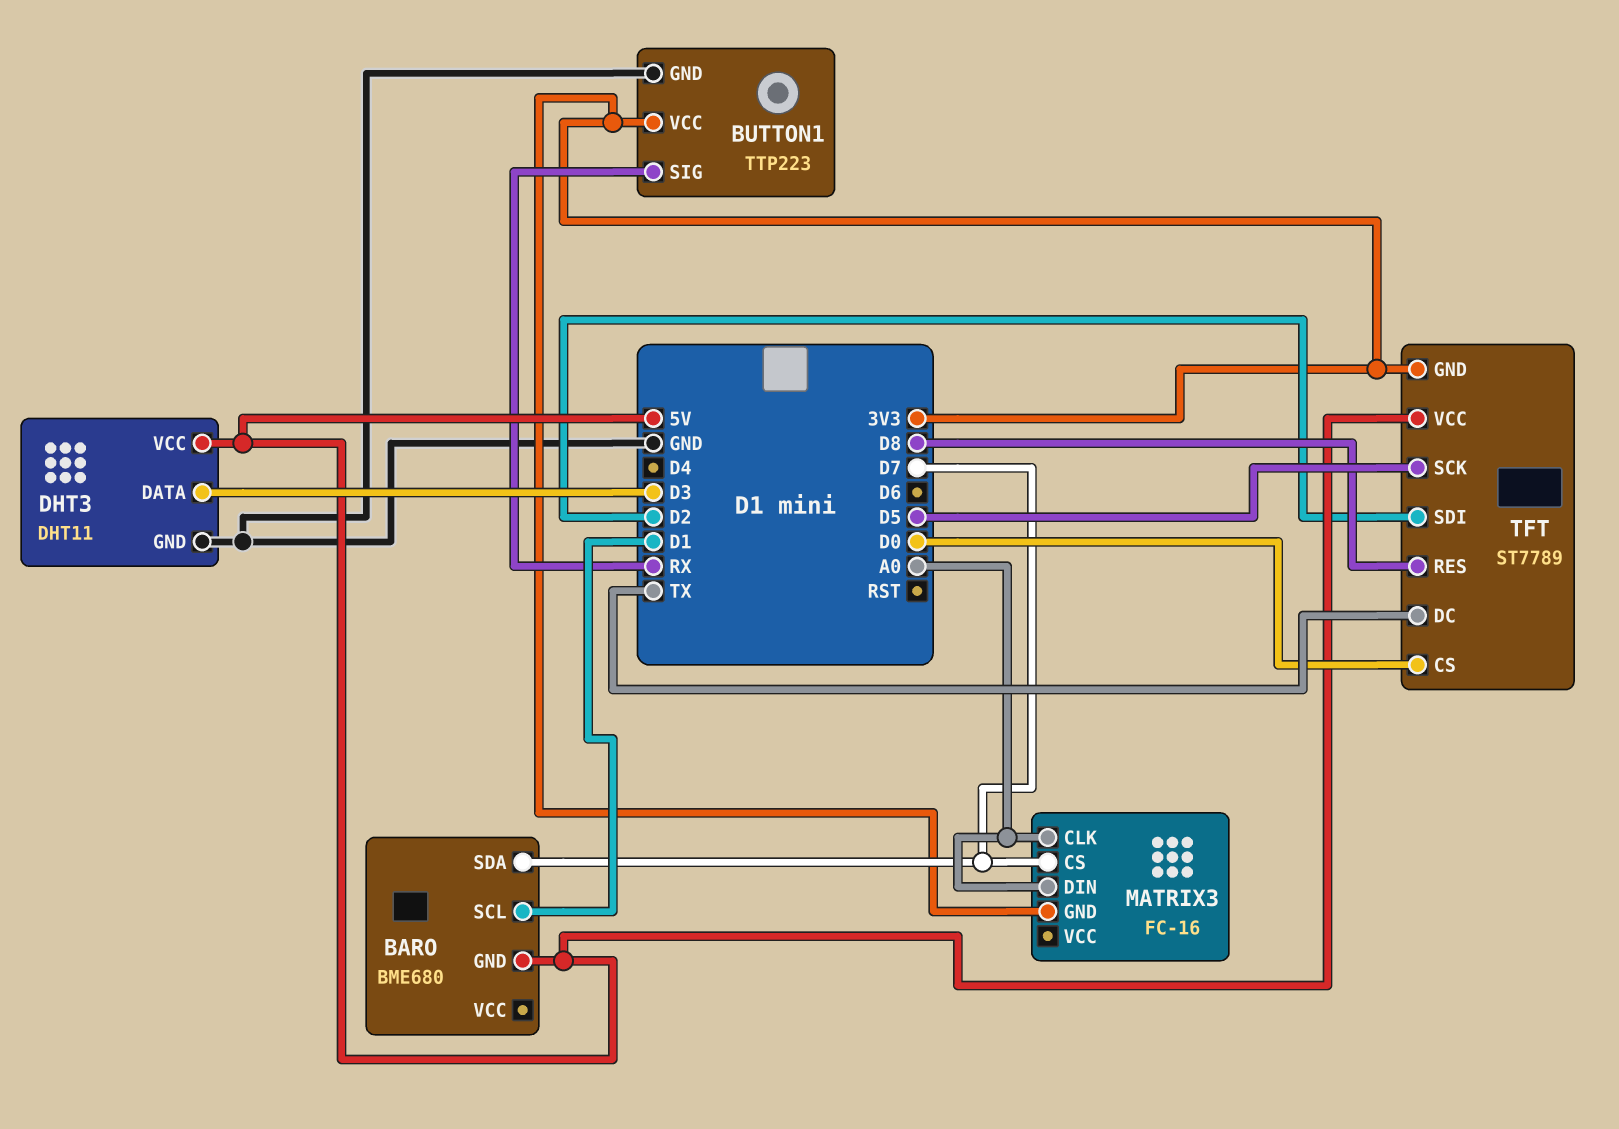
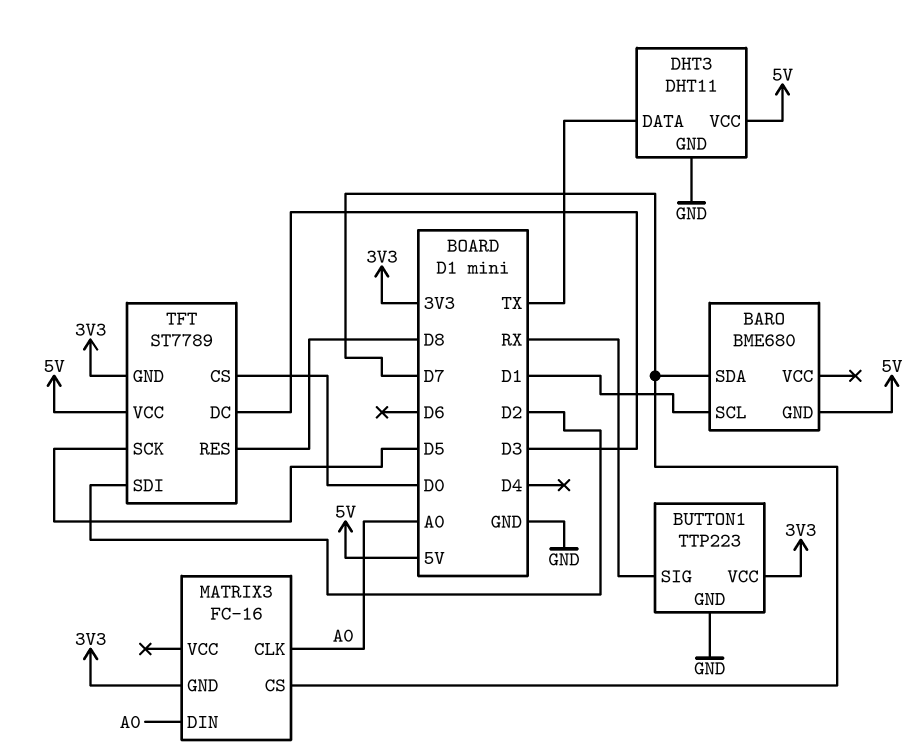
DHT3 pin DATA: D3 -> TX
TFT pin DC: TX -> D3

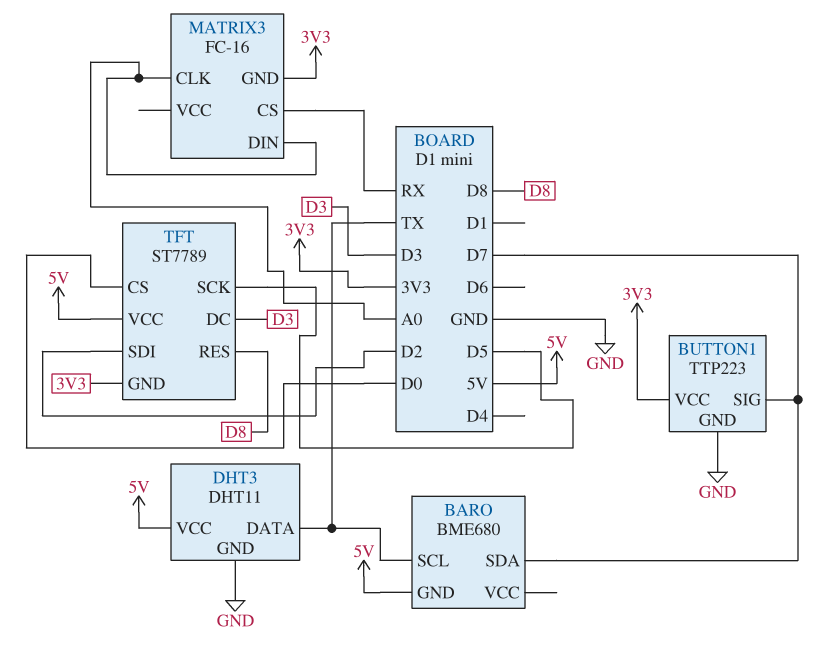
BARO pin SCL: D1 -> TX
BUTTON1 pin SIG: RX -> D7
MATRIX3 pin CS: D7 -> RX

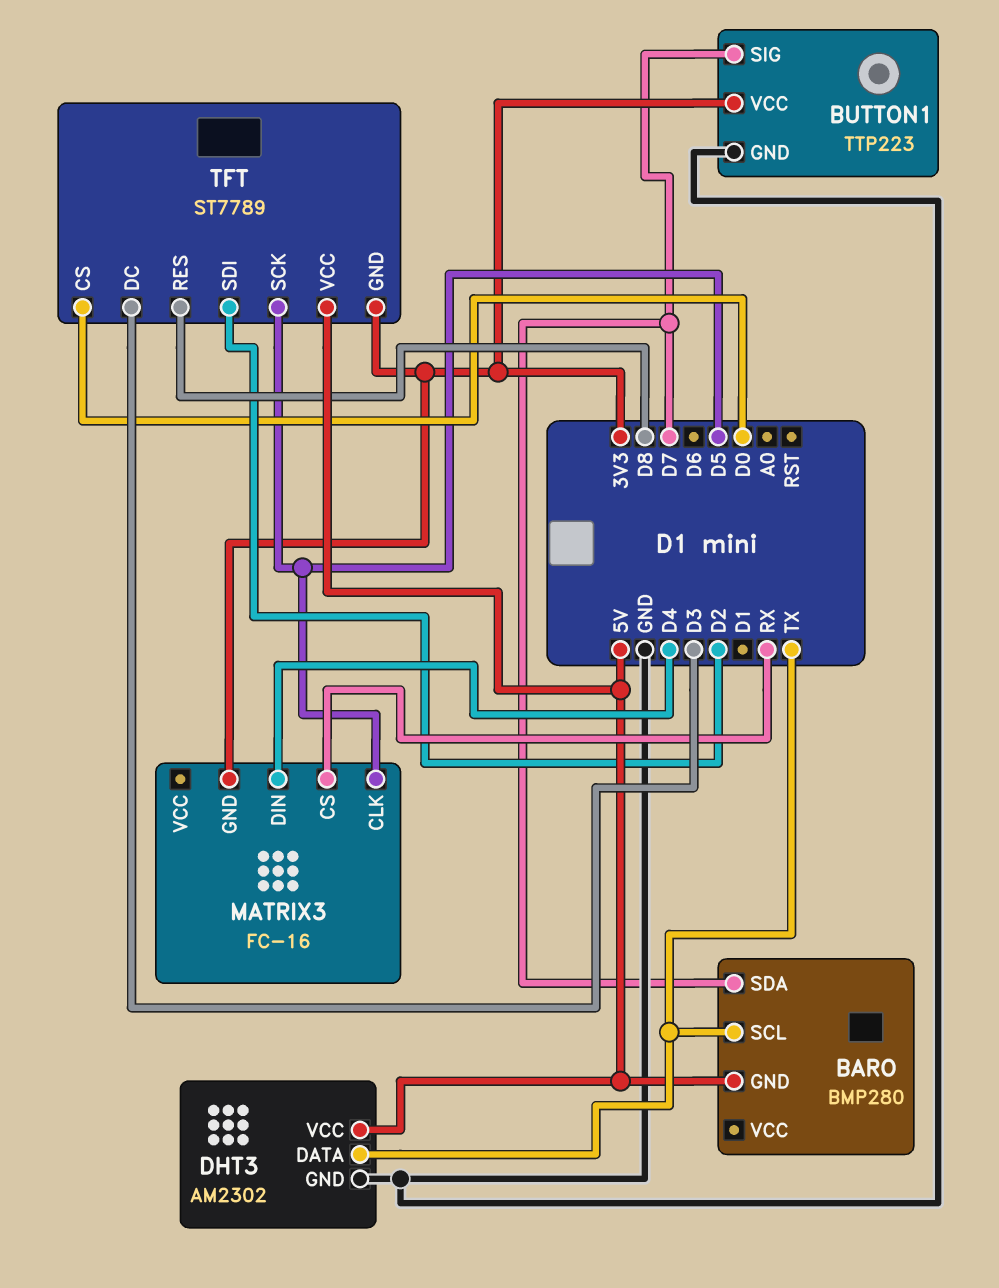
BARO: BME680 -> BMP280
DHT3: DHT11 -> AM2302
MATRIX3 pin CLK: A0 -> D5
MATRIX3 pin DIN: A0 -> D4

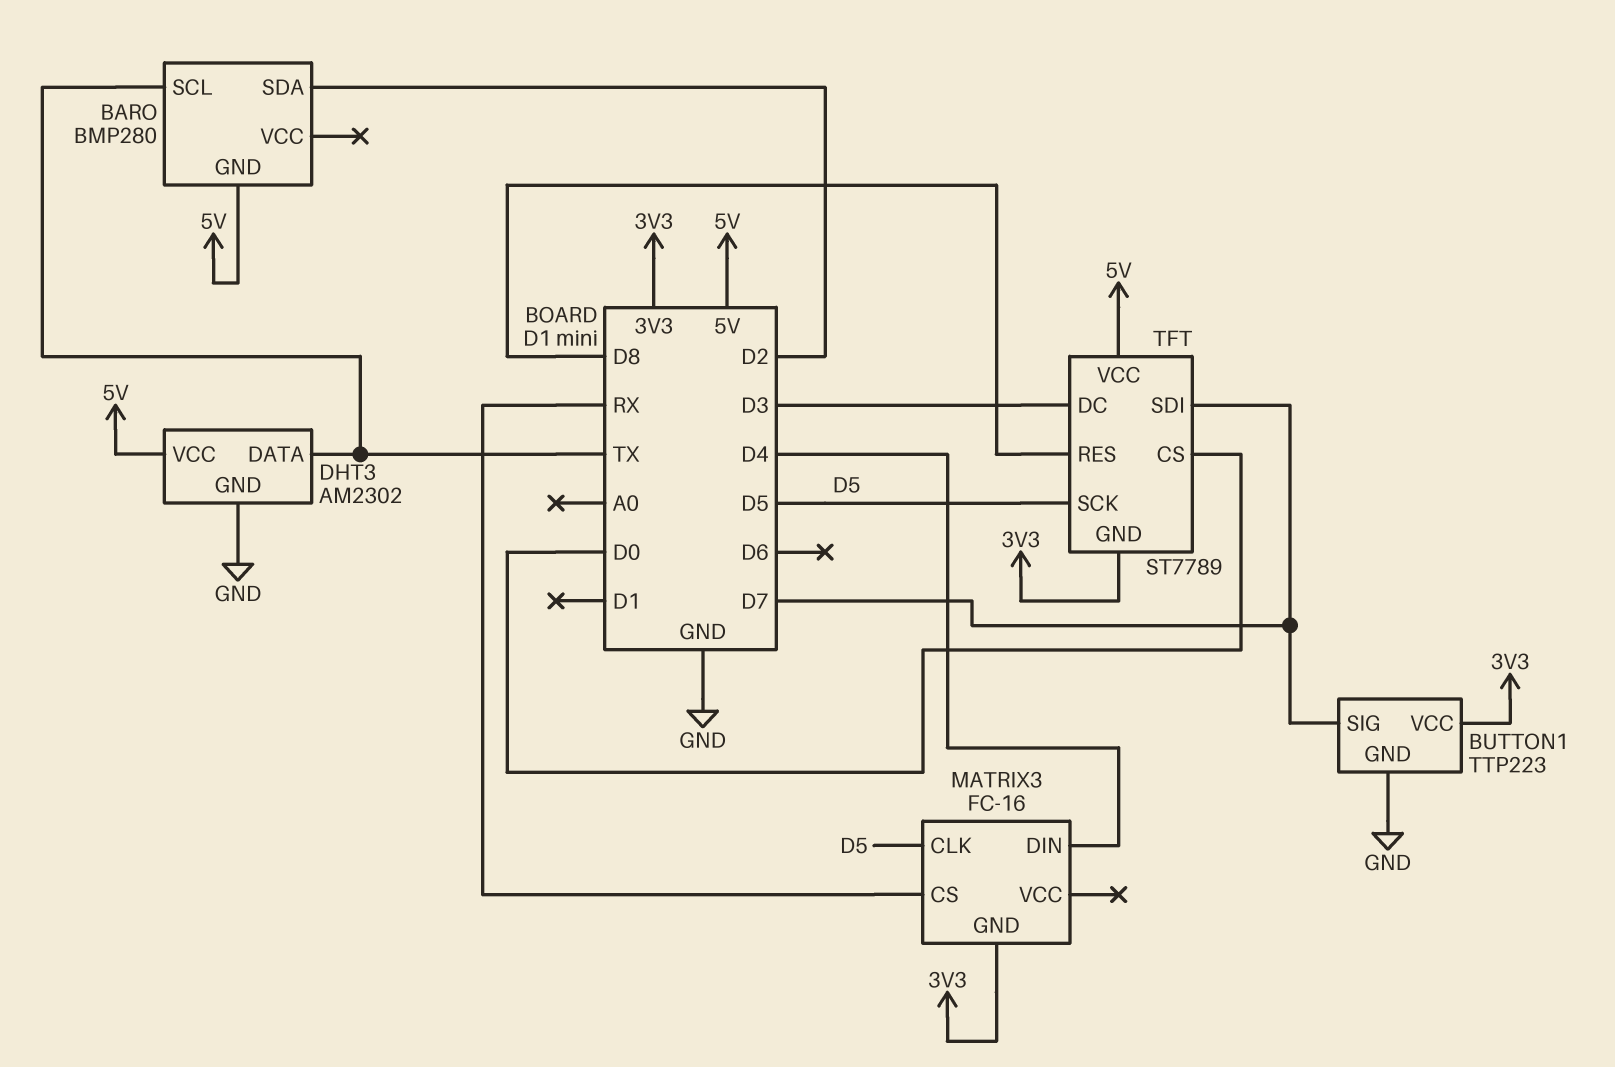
BARO pin SDA: D7 -> D2
TFT pin SDI: D2 -> D7

